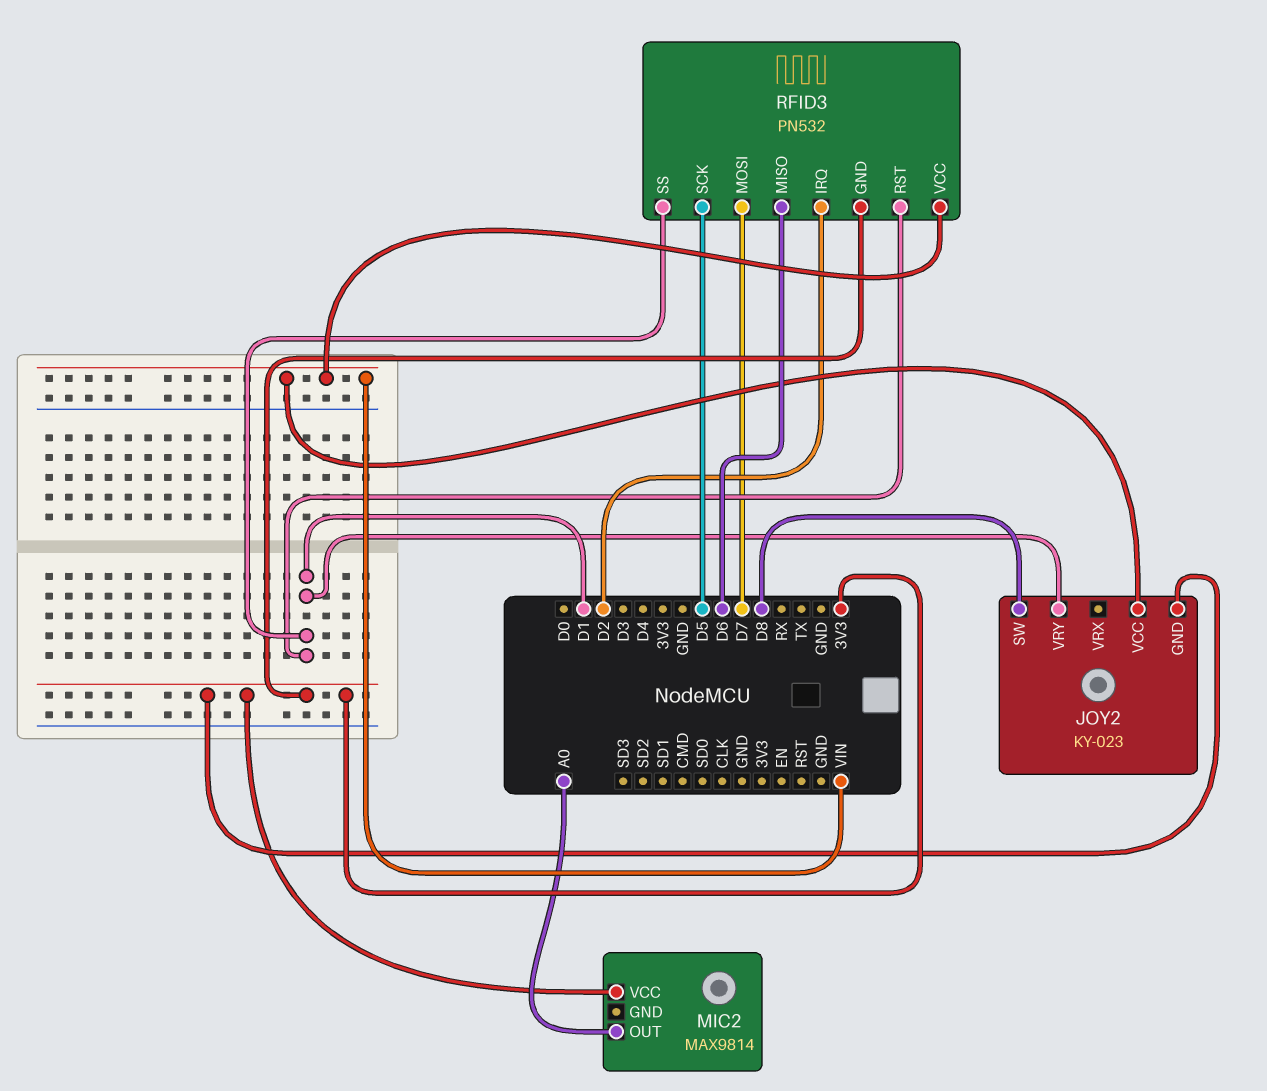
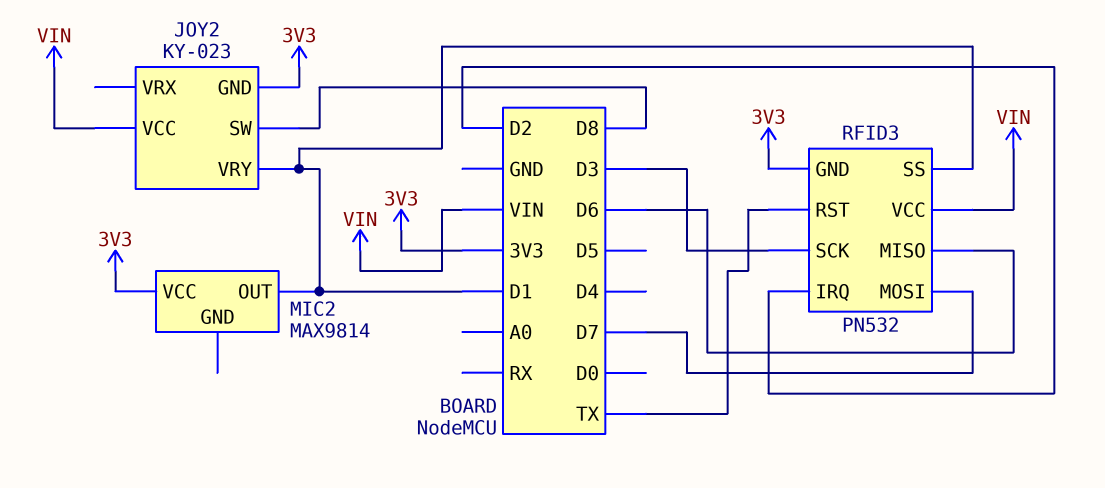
MIC2 pin OUT: A0 -> D1
RFID3 pin RST: D1 -> TX
RFID3 pin SCK: D5 -> D3

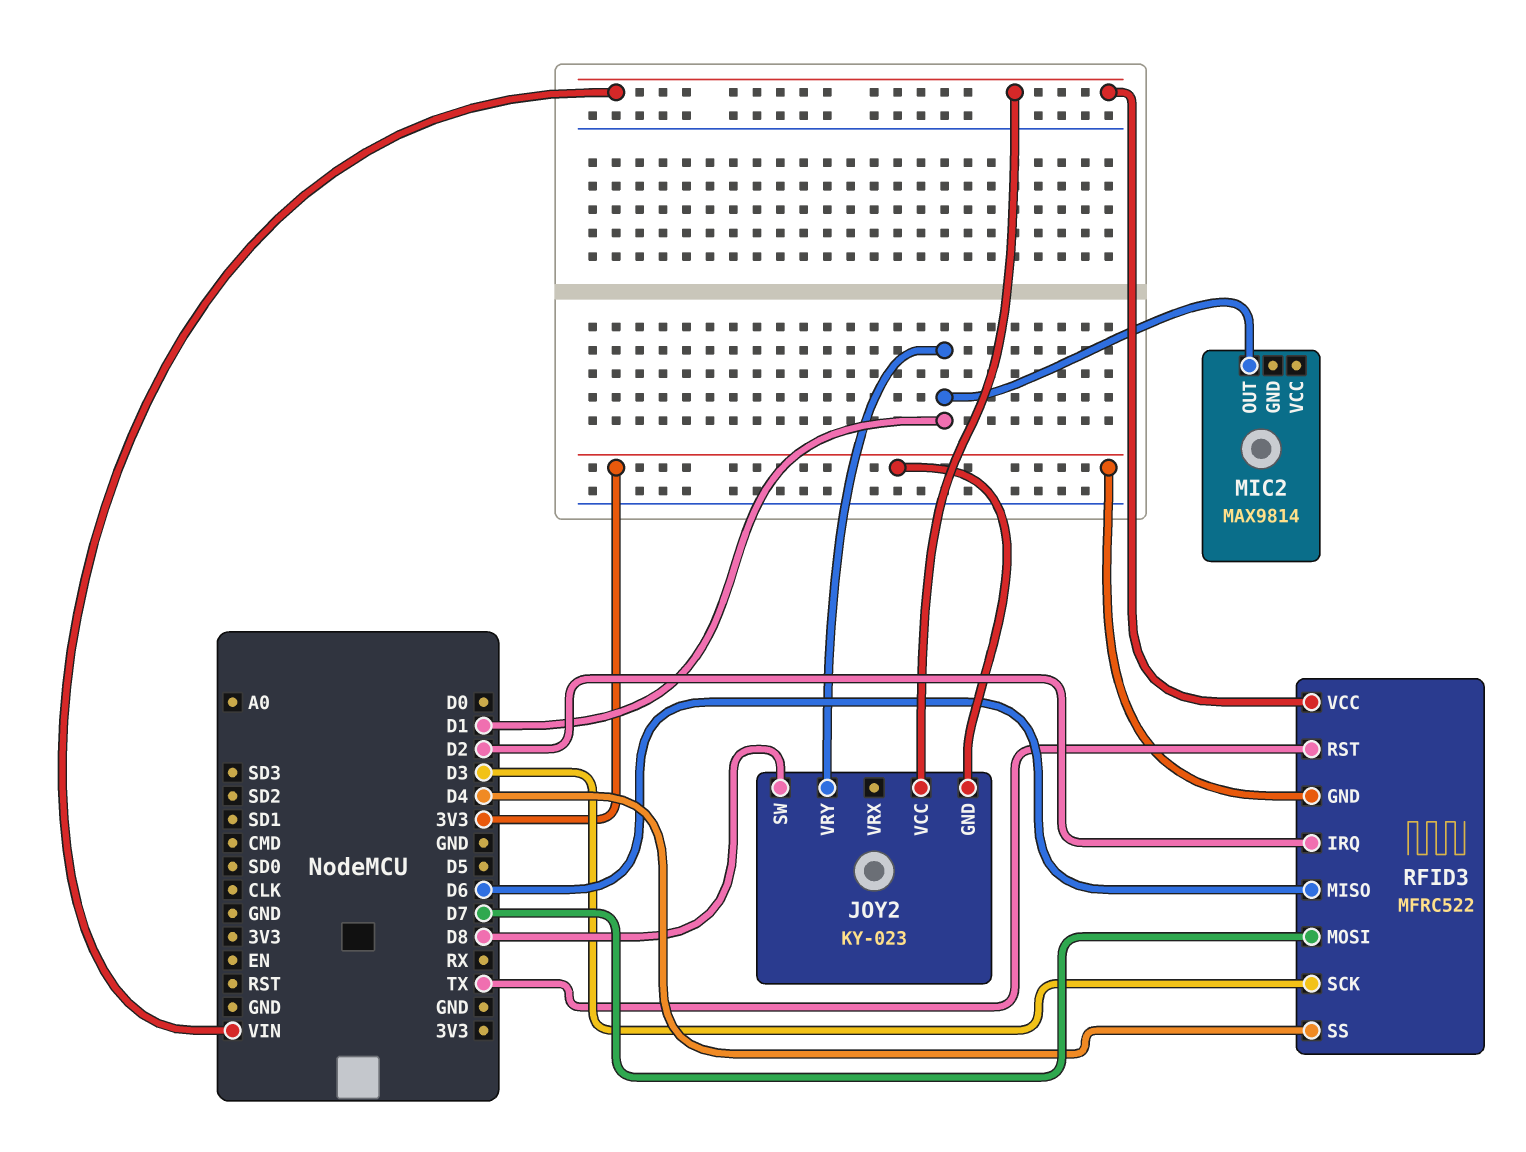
MIC2 pin VCC: 3V3 -> none
RFID3: PN532 -> MFRC522
RFID3 pin SS: D1 -> D4

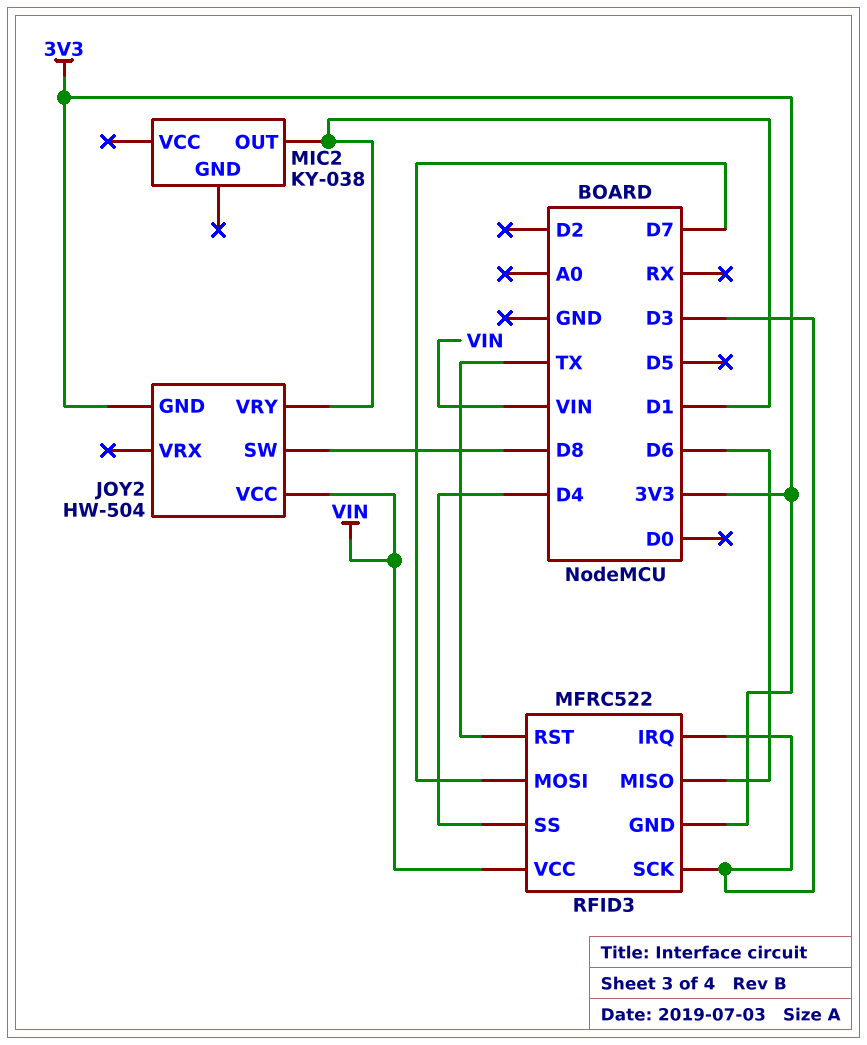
JOY2: KY-023 -> HW-504
MIC2: MAX9814 -> KY-038
RFID3 pin IRQ: D2 -> D3

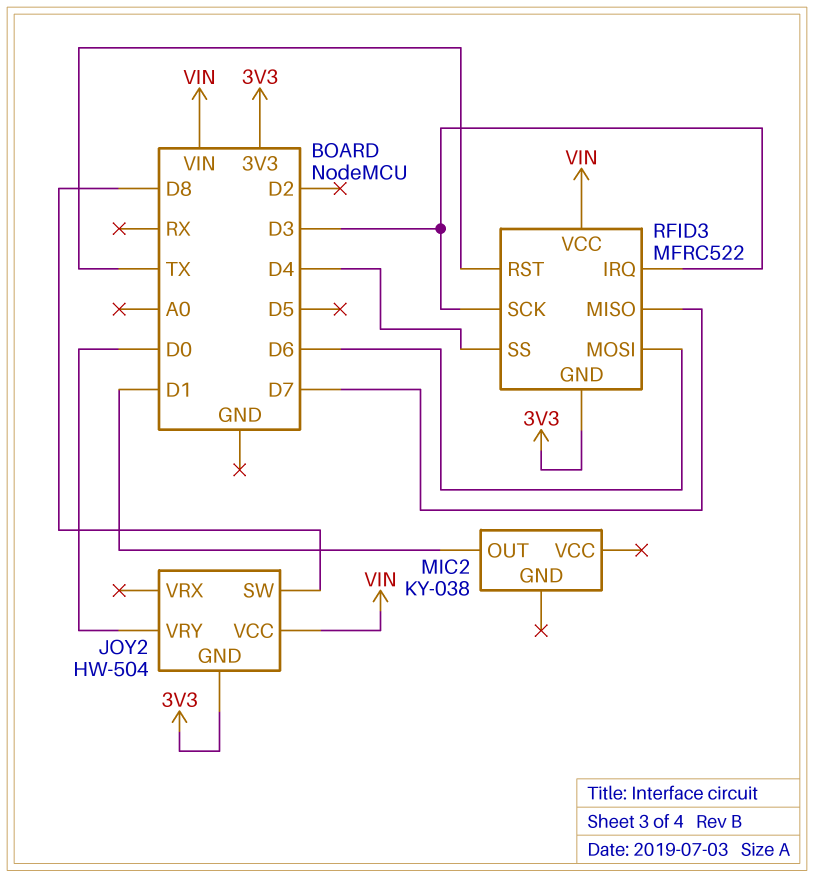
JOY2 pin VRY: D1 -> D0
RFID3 pin MISO: D6 -> D7
RFID3 pin MOSI: D7 -> D6

